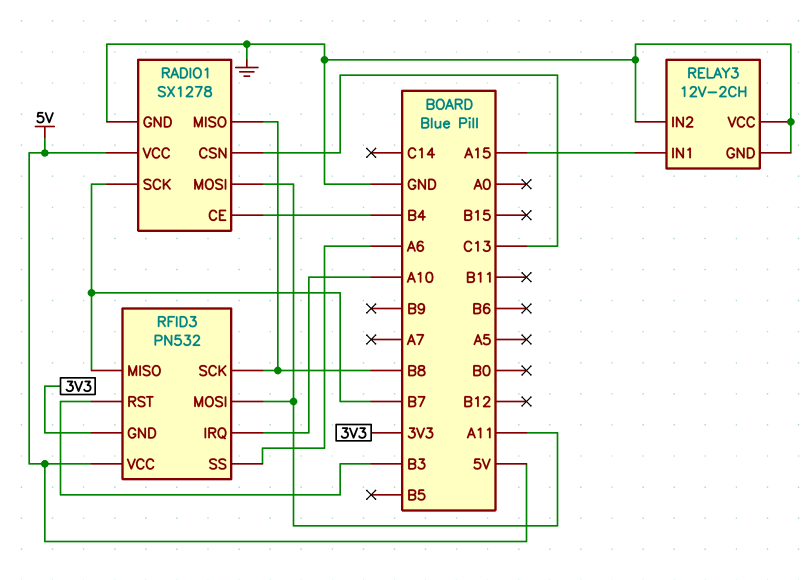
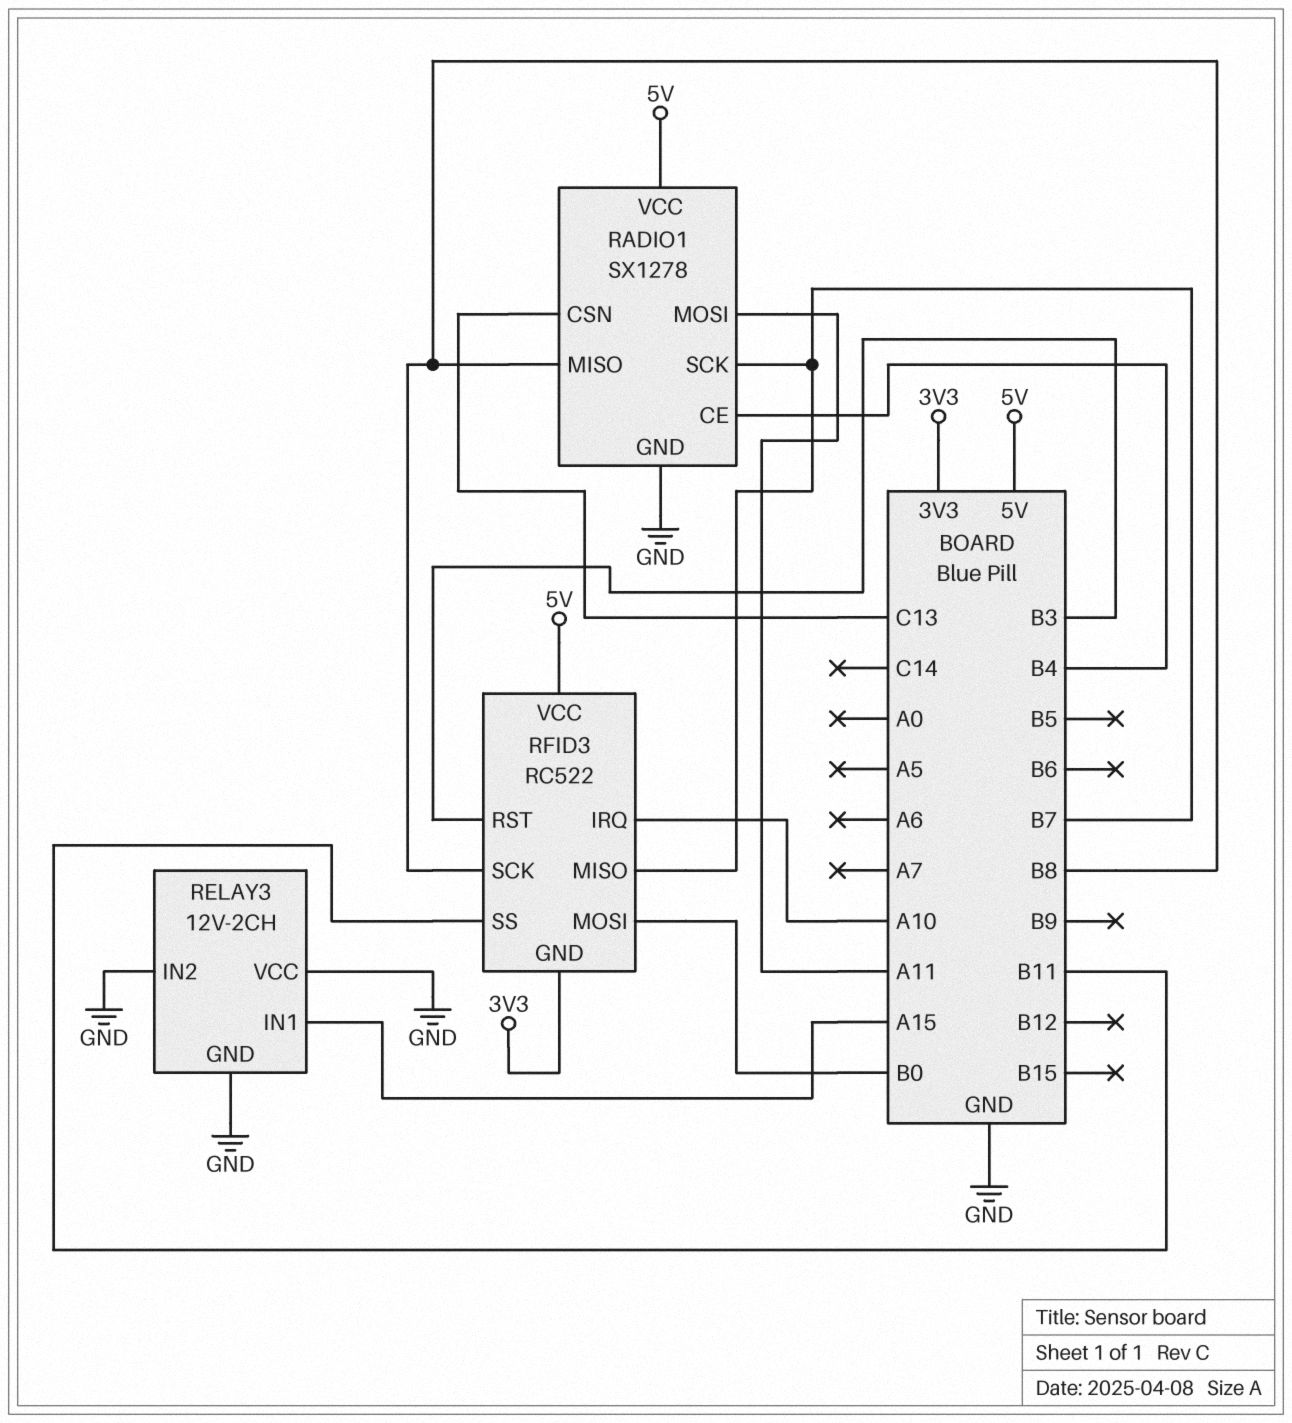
RFID3: PN532 -> RC522
RFID3 pin MOSI: A11 -> B0
RFID3 pin SS: A6 -> B11

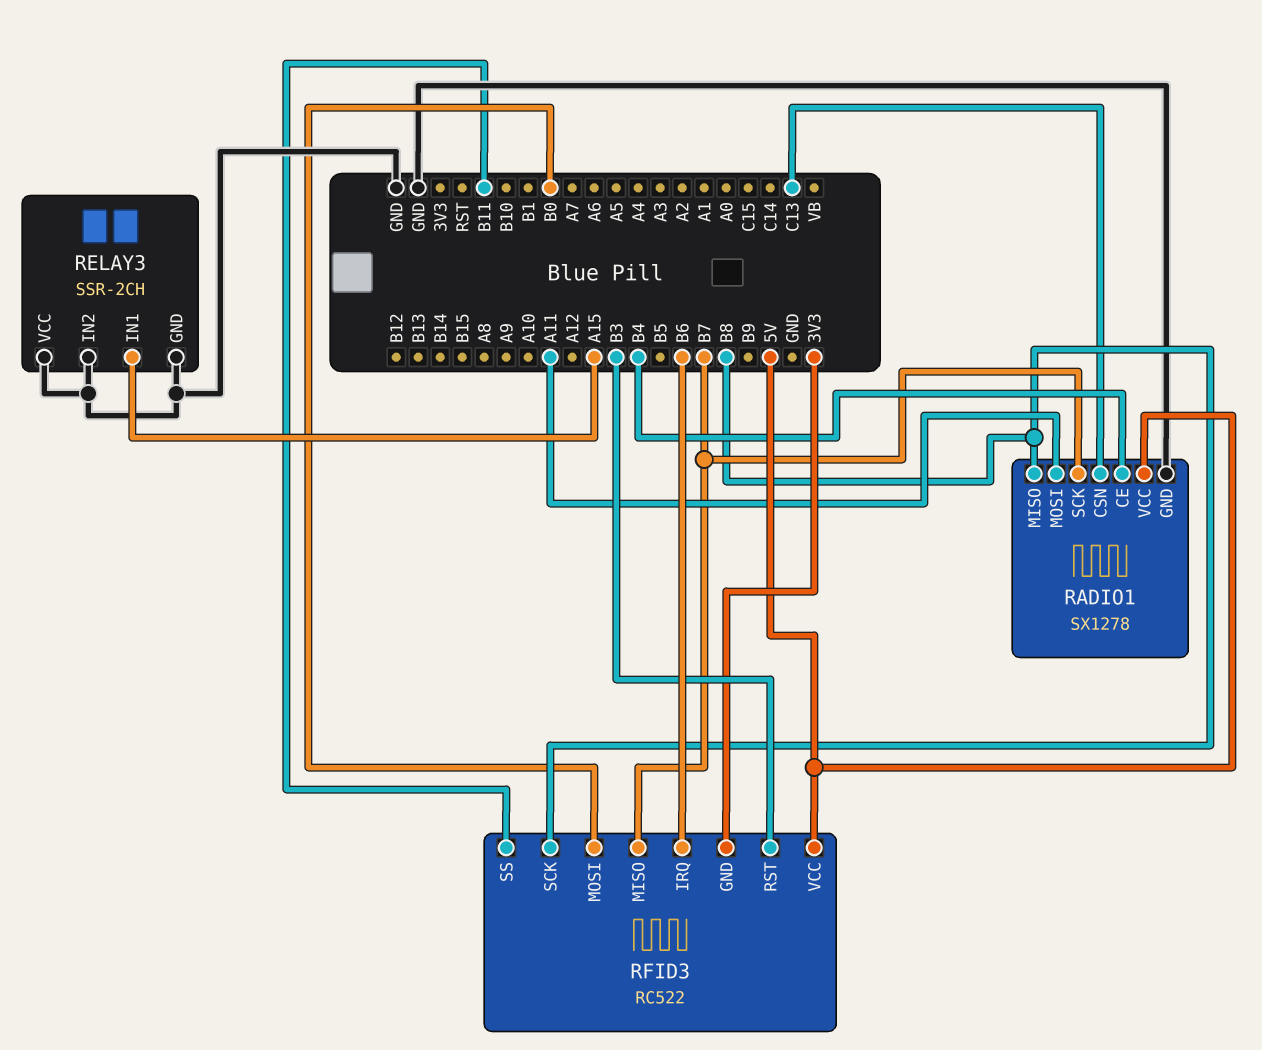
RELAY3: 12V-2CH -> SSR-2CH
RFID3 pin IRQ: A10 -> B6

